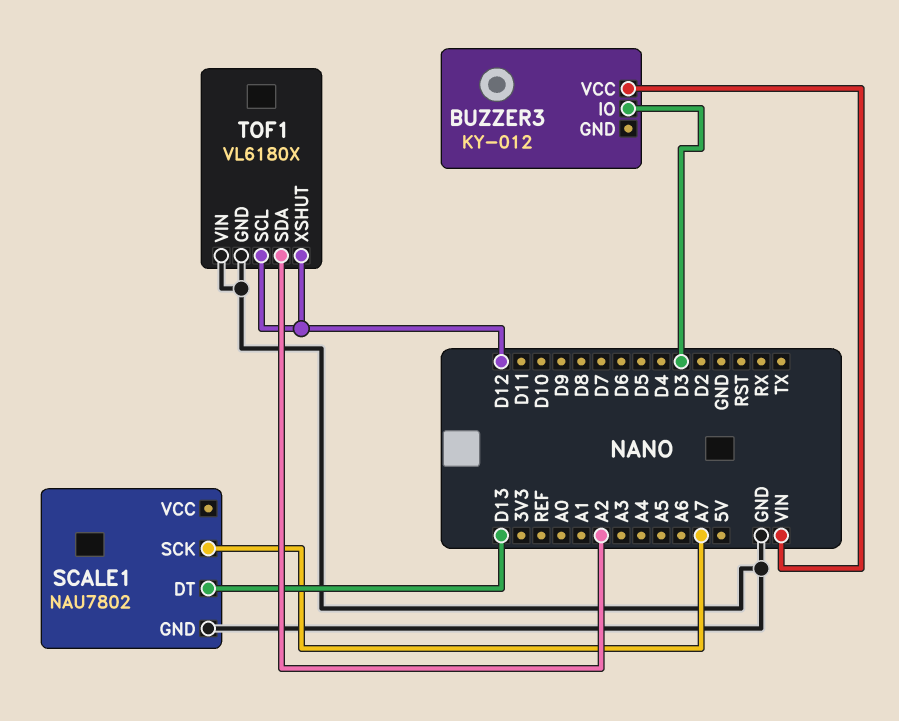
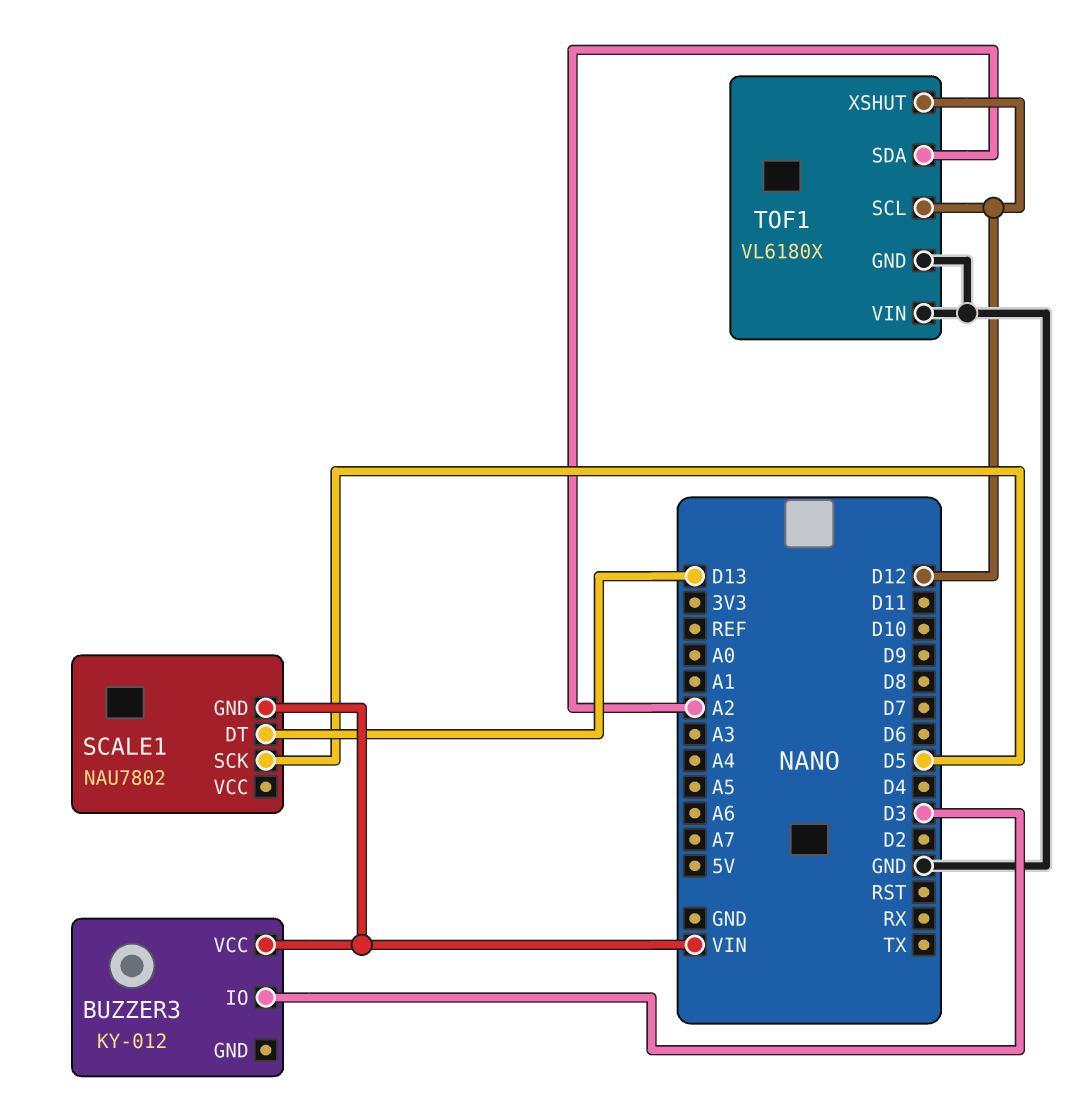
SCALE1 pin GND: GND -> VIN
SCALE1 pin SCK: A7 -> D5

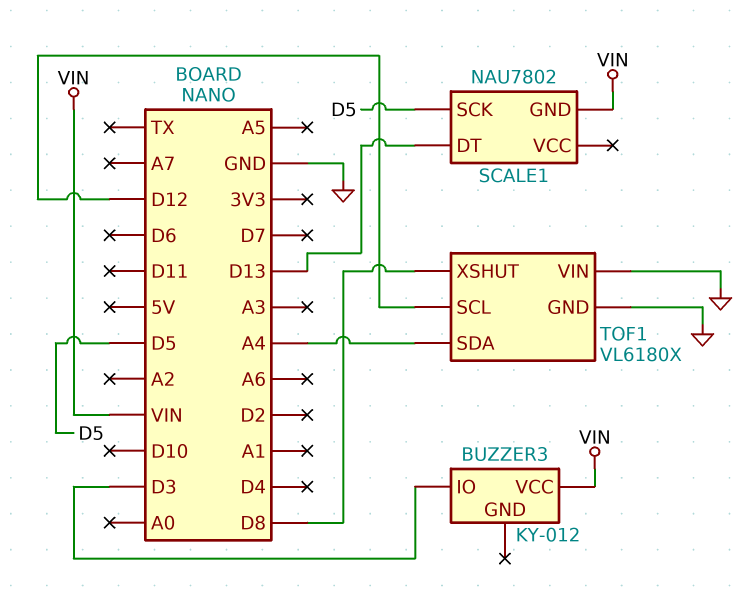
TOF1 pin SDA: A2 -> A4
TOF1 pin XSHUT: D12 -> D8

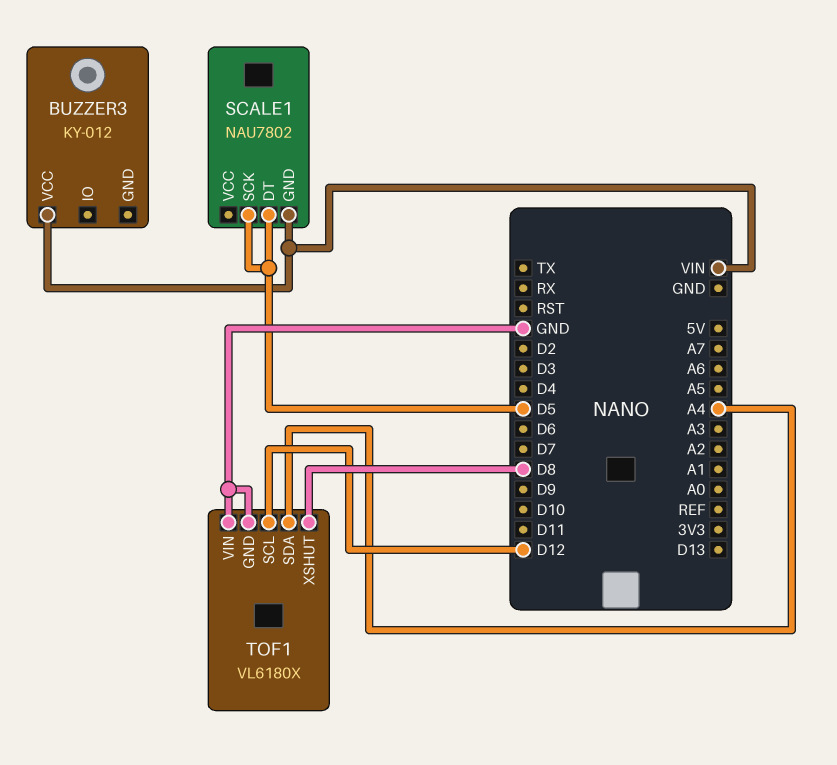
BUZZER3 pin IO: D3 -> none
SCALE1 pin DT: D13 -> D5

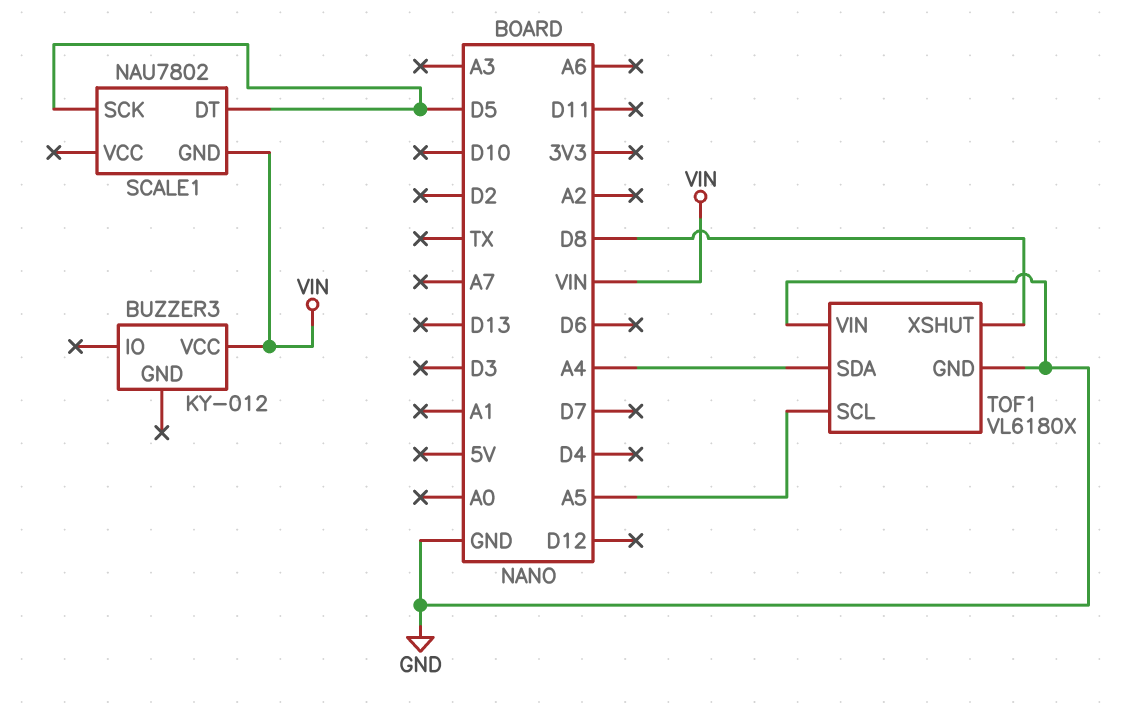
TOF1 pin SCL: D12 -> A5

